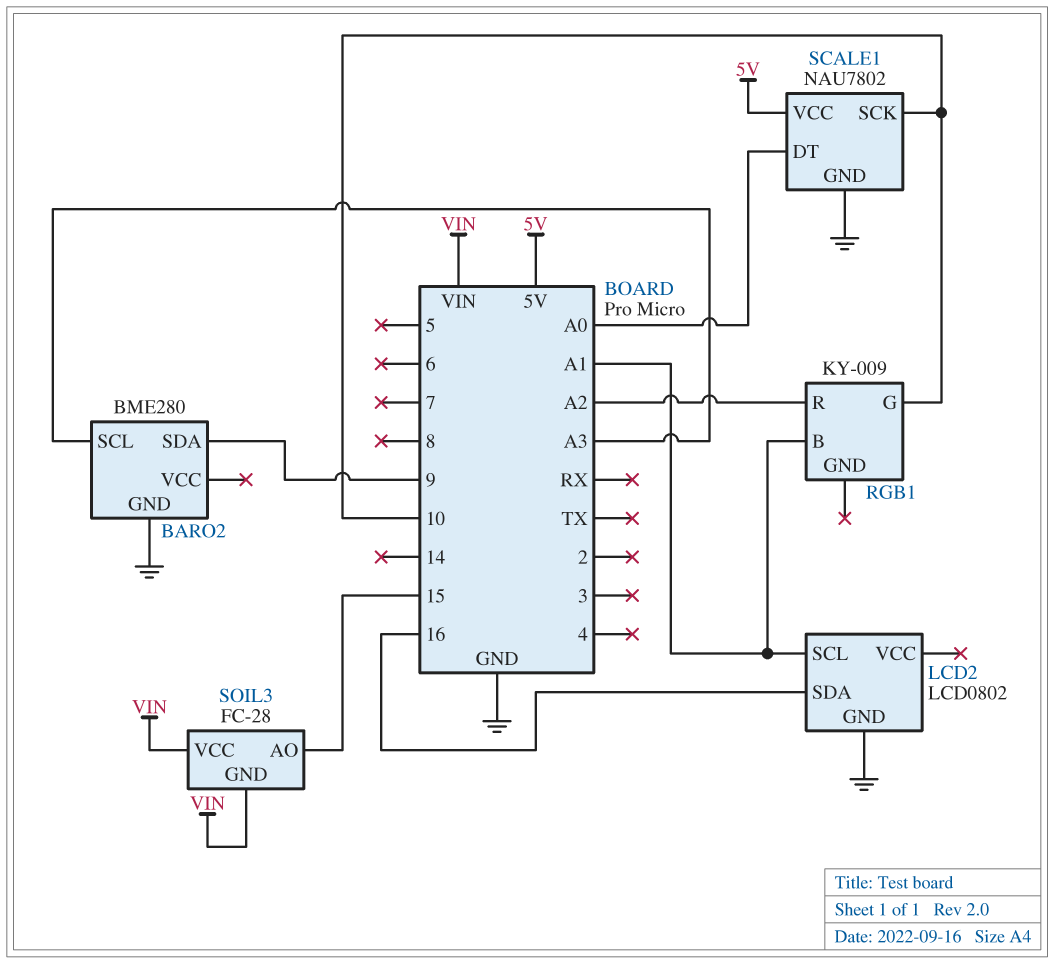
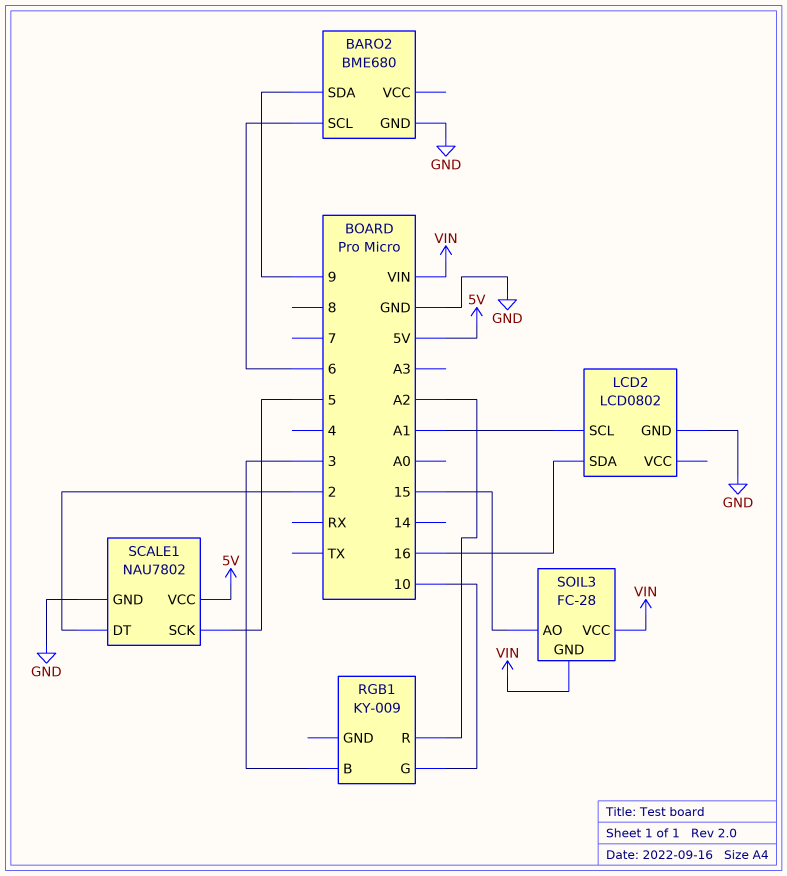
BARO2: BME280 -> BME680
BARO2 pin SCL: A3 -> 6
RGB1 pin B: A1 -> 3
SCALE1 pin DT: A0 -> 2
SCALE1 pin SCK: 10 -> 5

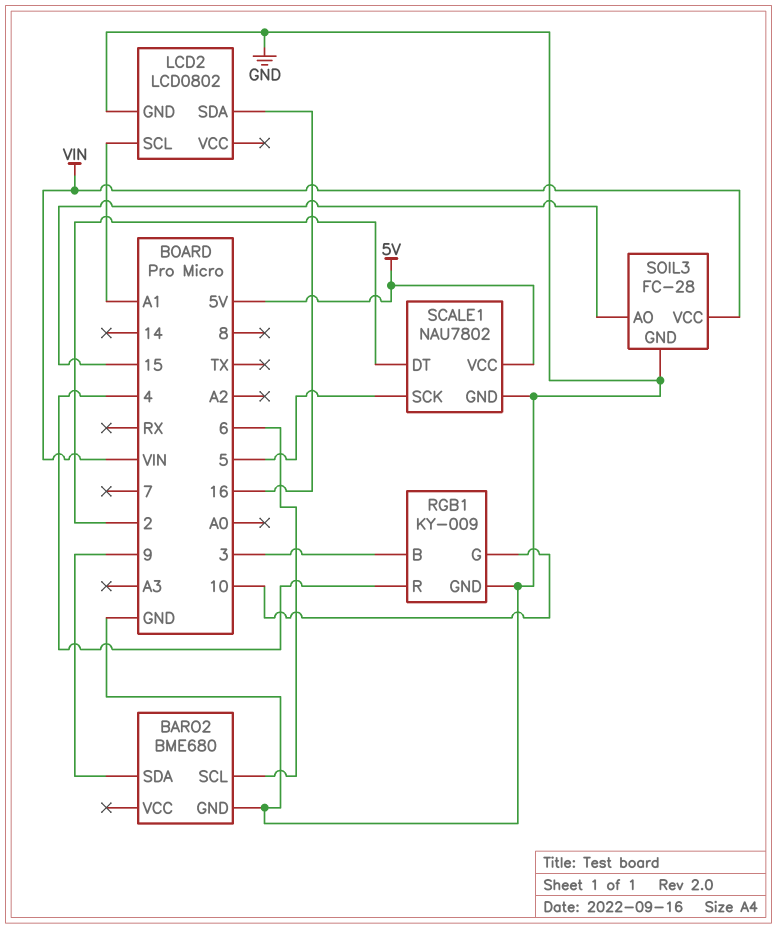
RGB1 pin GND: none -> GND
RGB1 pin R: A2 -> 4
SOIL3 pin GND: VIN -> GND

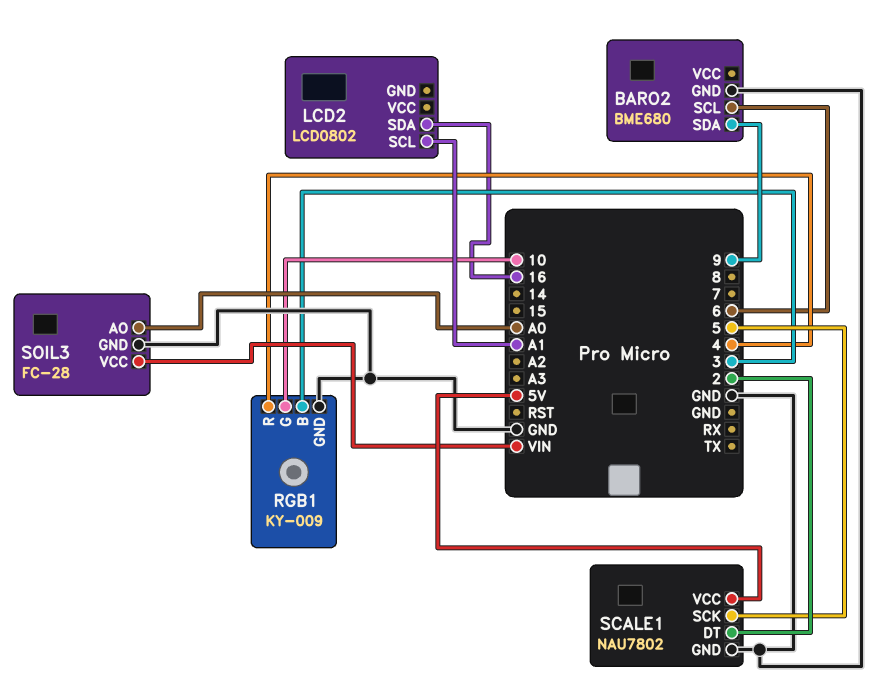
LCD2 pin GND: GND -> none
SOIL3 pin AO: 15 -> A0

